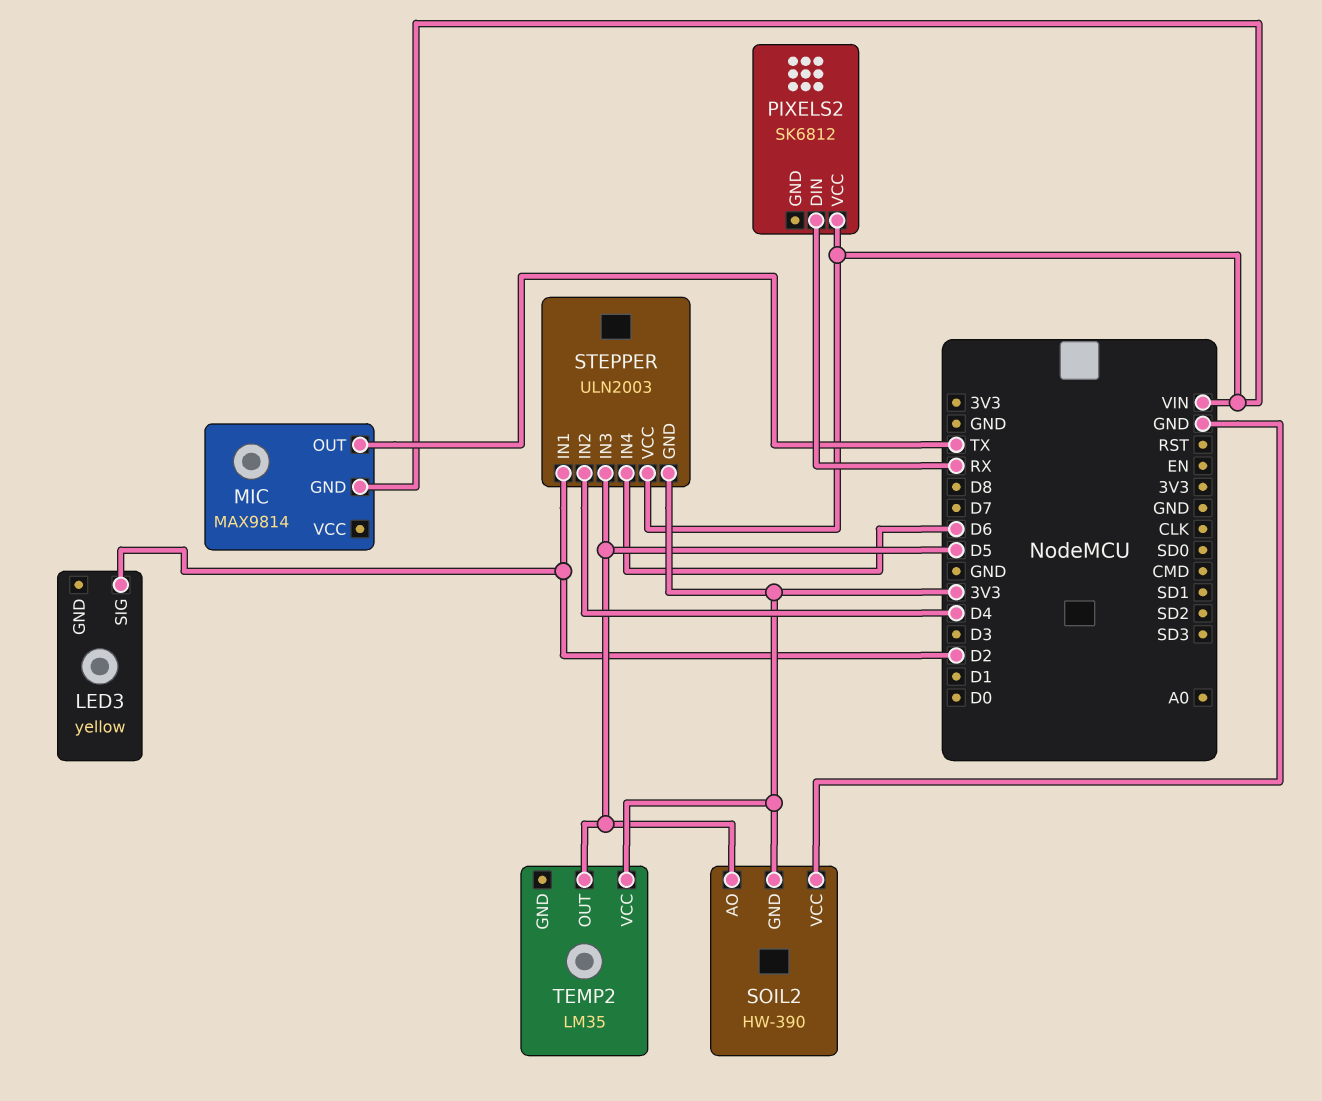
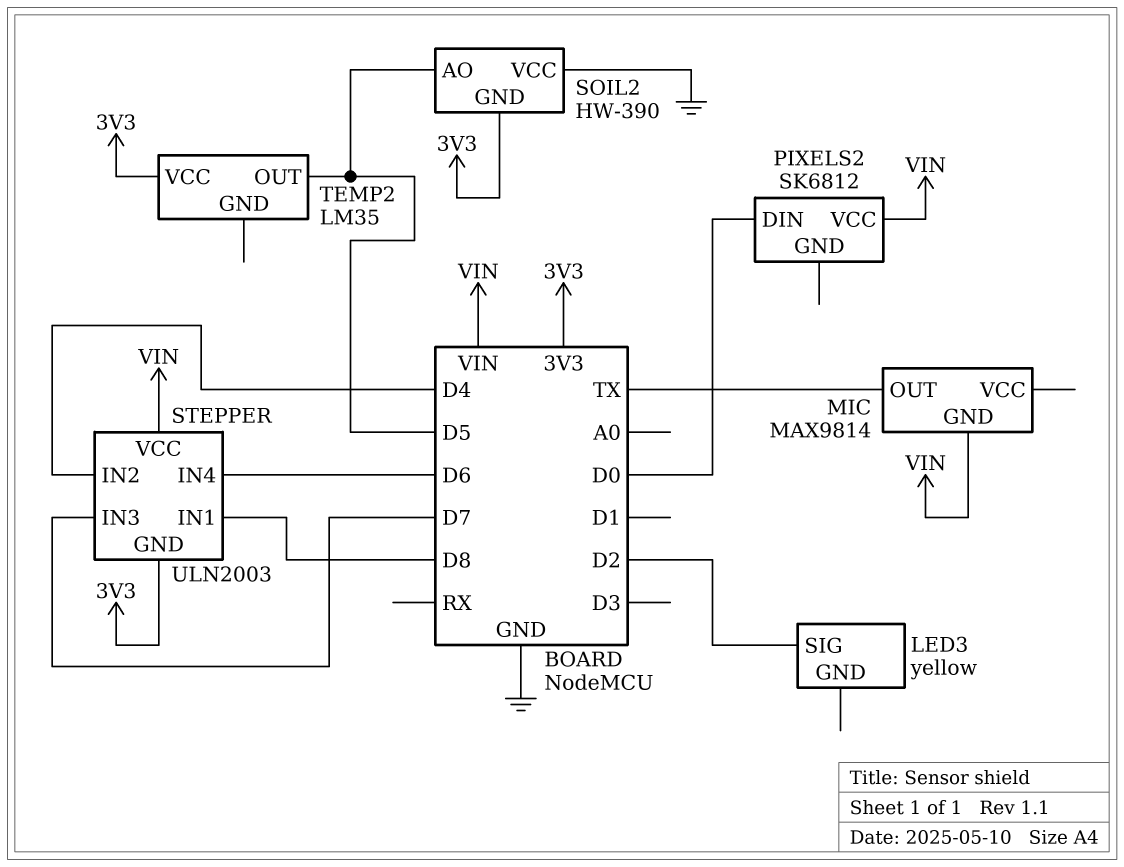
PIXELS2 pin DIN: RX -> D0
STEPPER pin IN1: D2 -> D8
STEPPER pin IN3: D5 -> D7

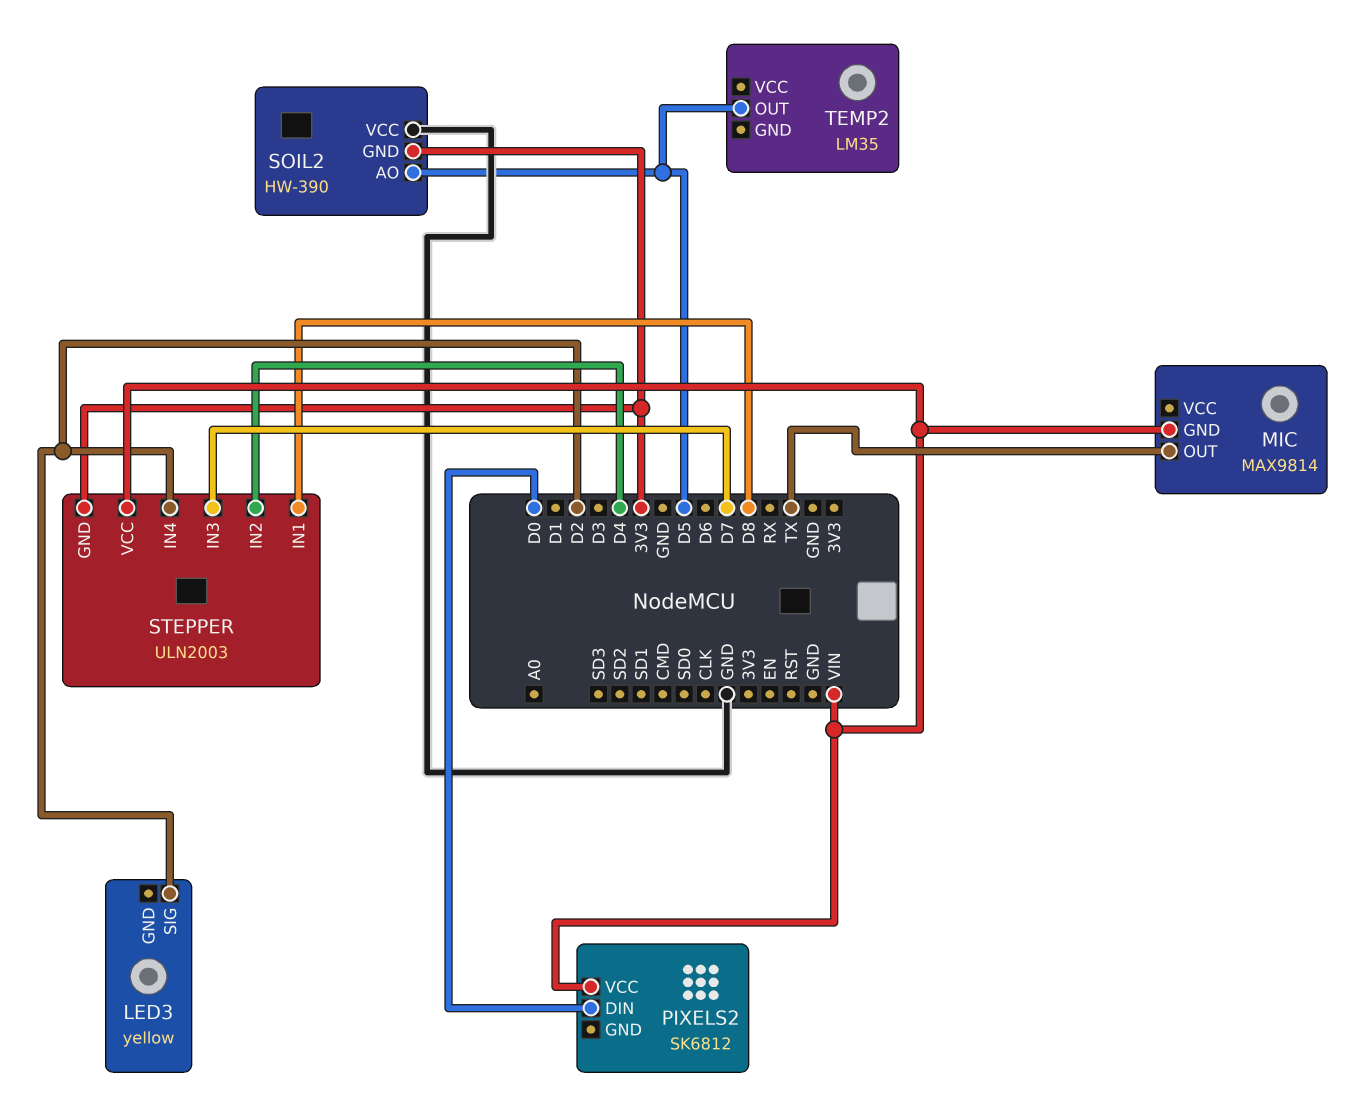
STEPPER pin IN4: D6 -> D2
TEMP2 pin VCC: 3V3 -> none

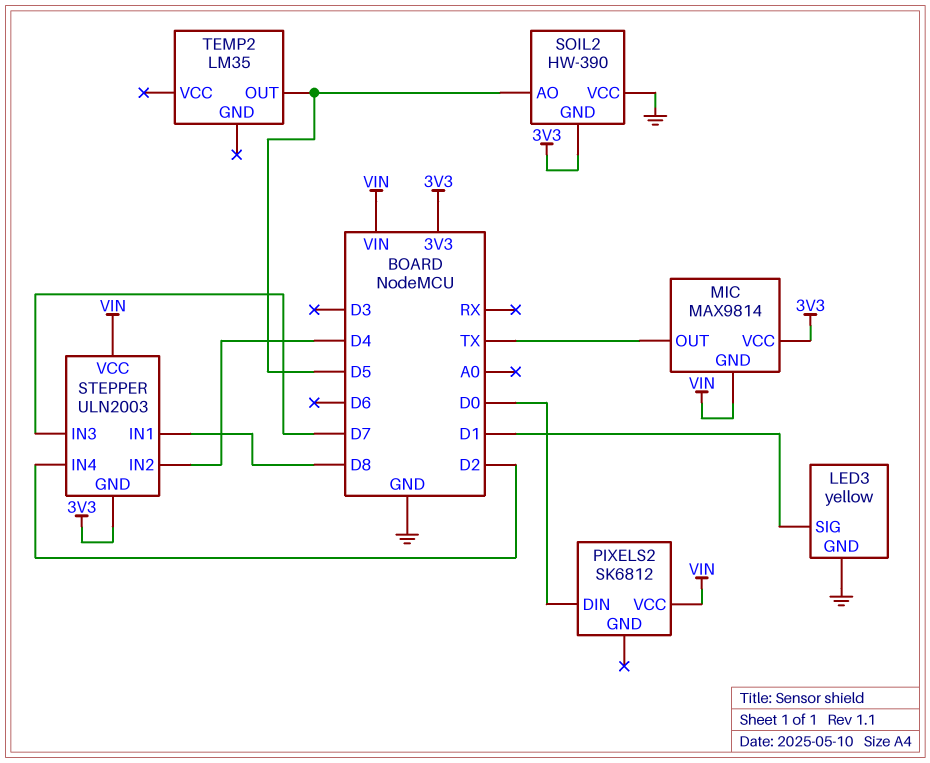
LED3 pin GND: none -> GND
LED3 pin SIG: D2 -> D1
MIC pin VCC: none -> 3V3

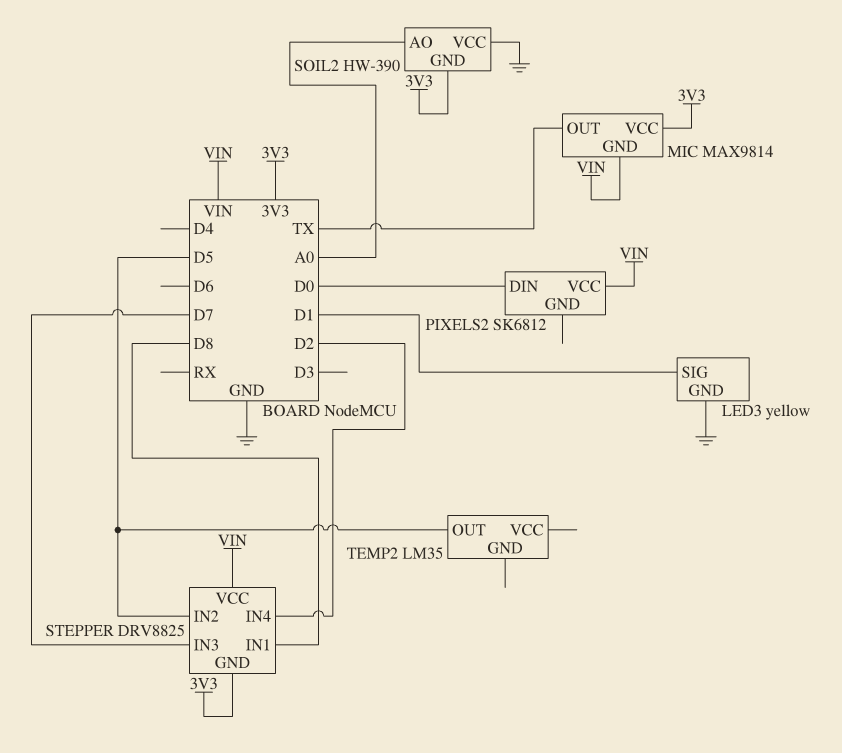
SOIL2 pin AO: D5 -> A0
STEPPER: ULN2003 -> DRV8825
STEPPER pin IN2: D4 -> D5

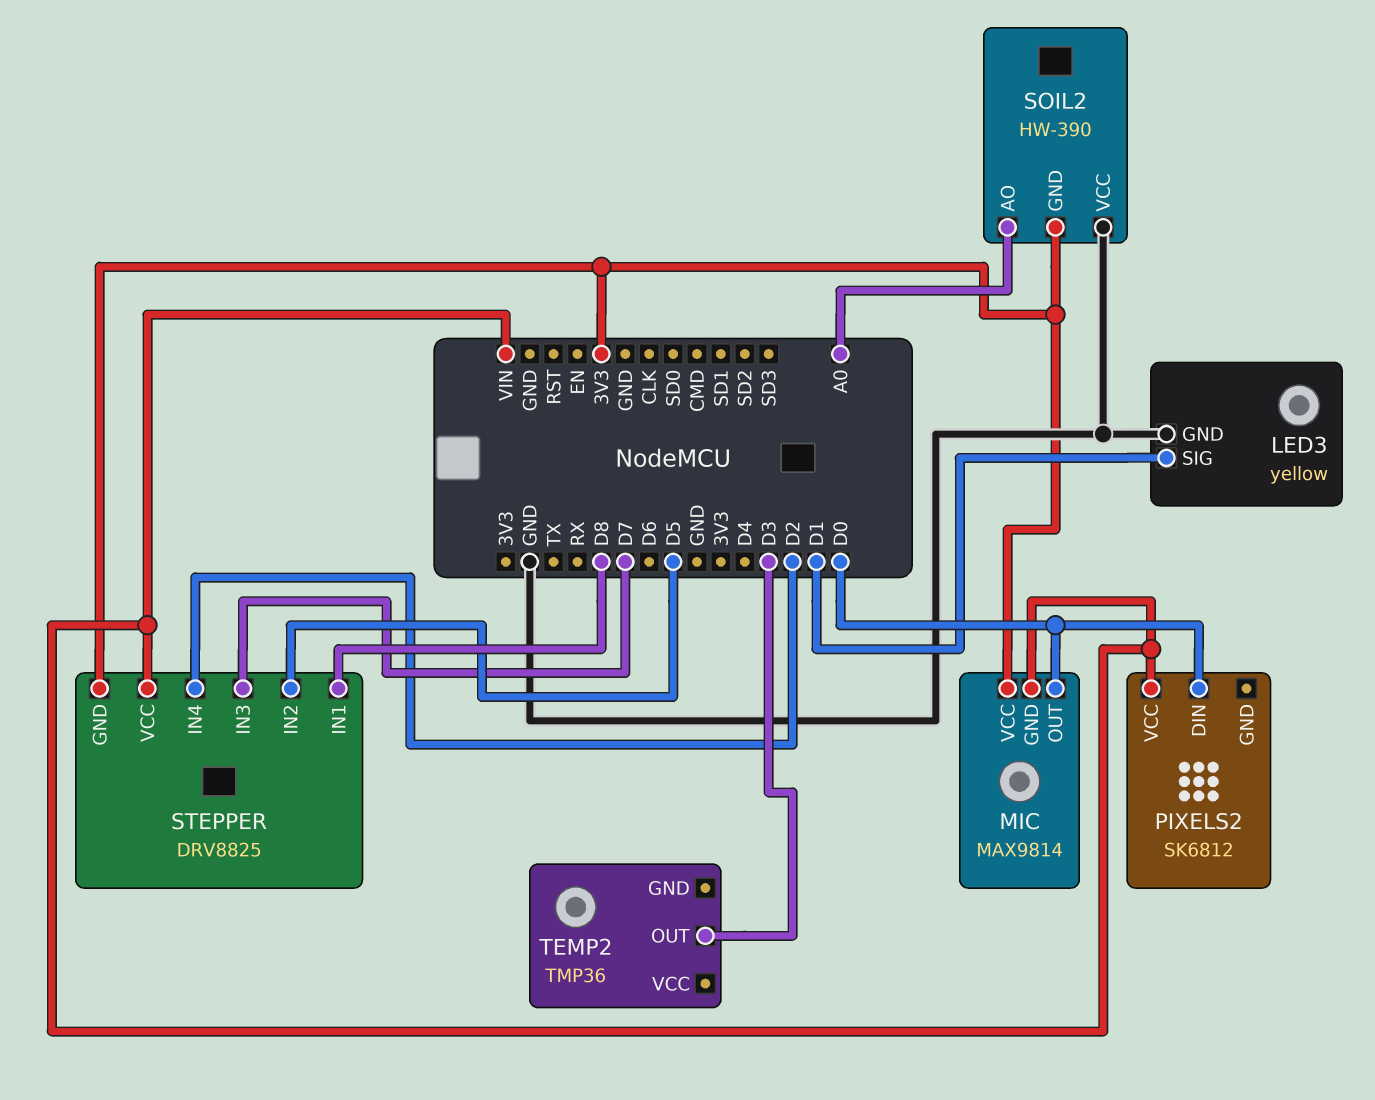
MIC pin OUT: TX -> D0
TEMP2: LM35 -> TMP36
TEMP2 pin OUT: D5 -> D3

